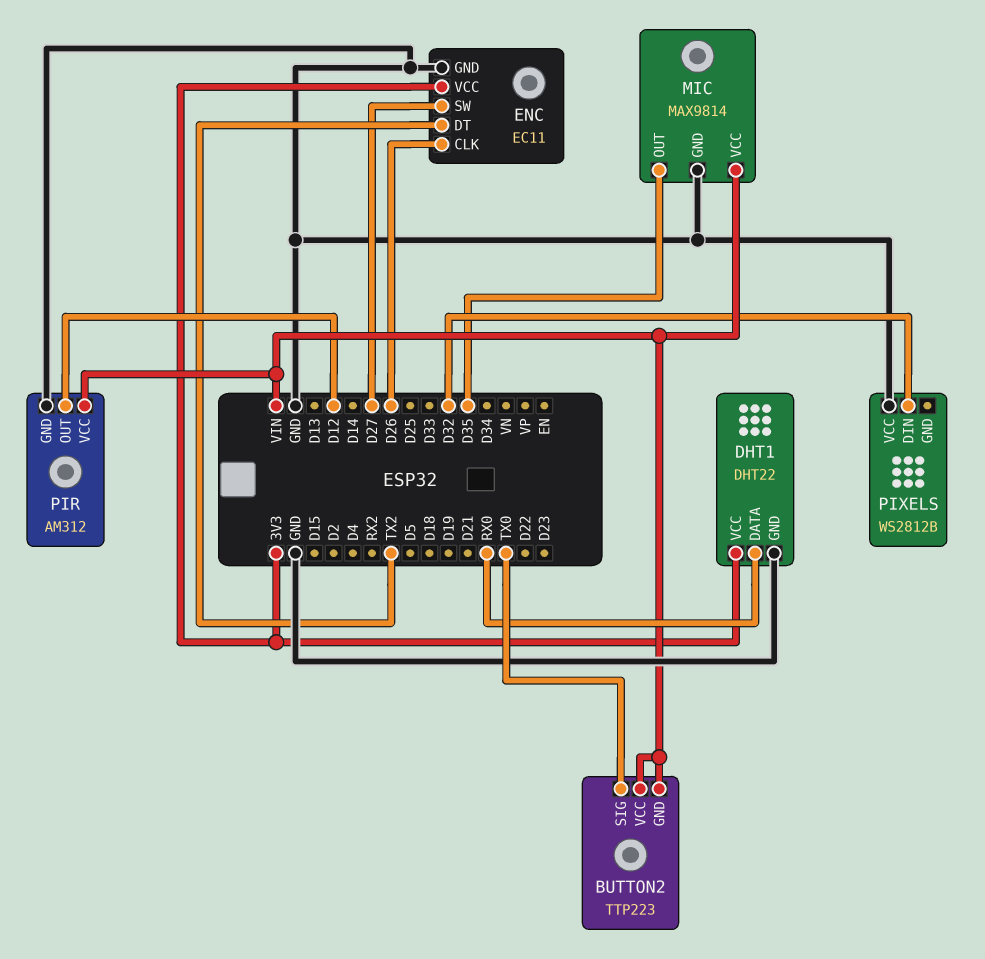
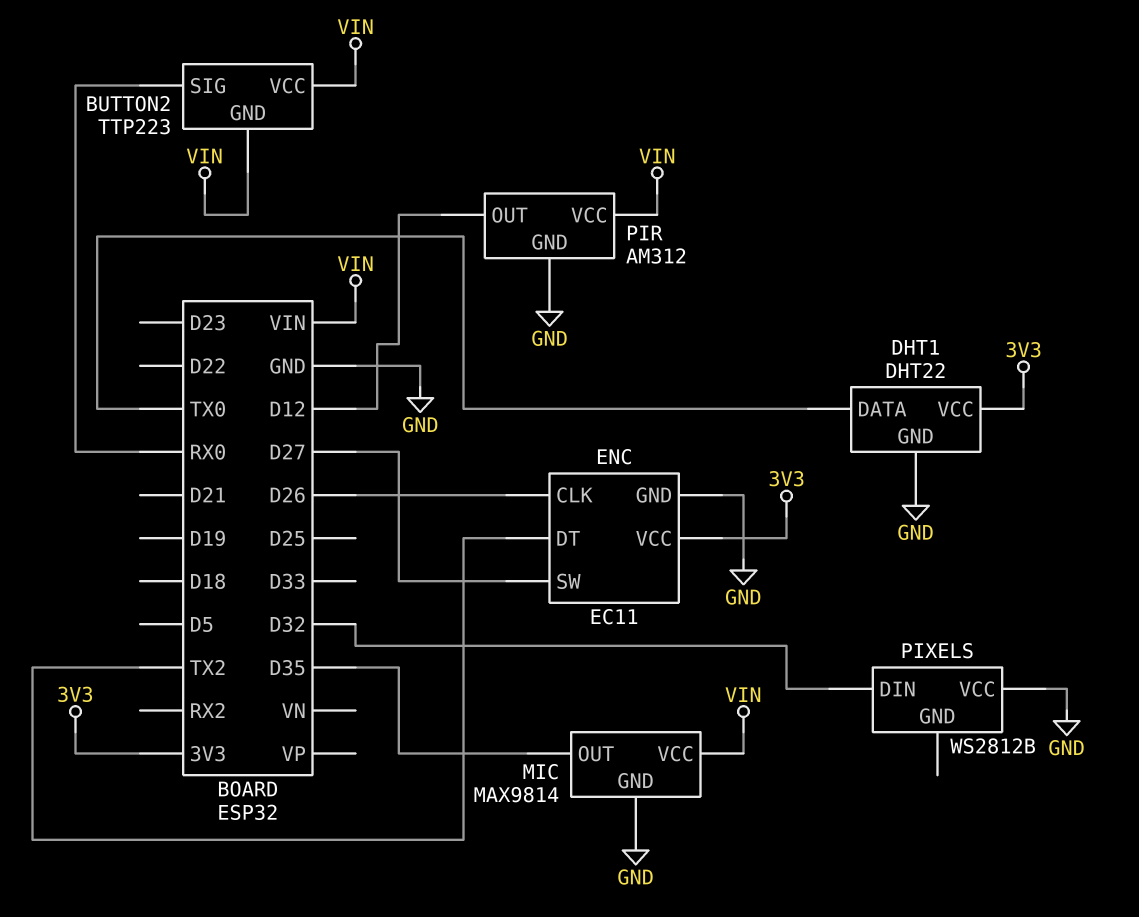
BUTTON2 pin SIG: TX0 -> RX0
DHT1 pin DATA: RX0 -> TX0

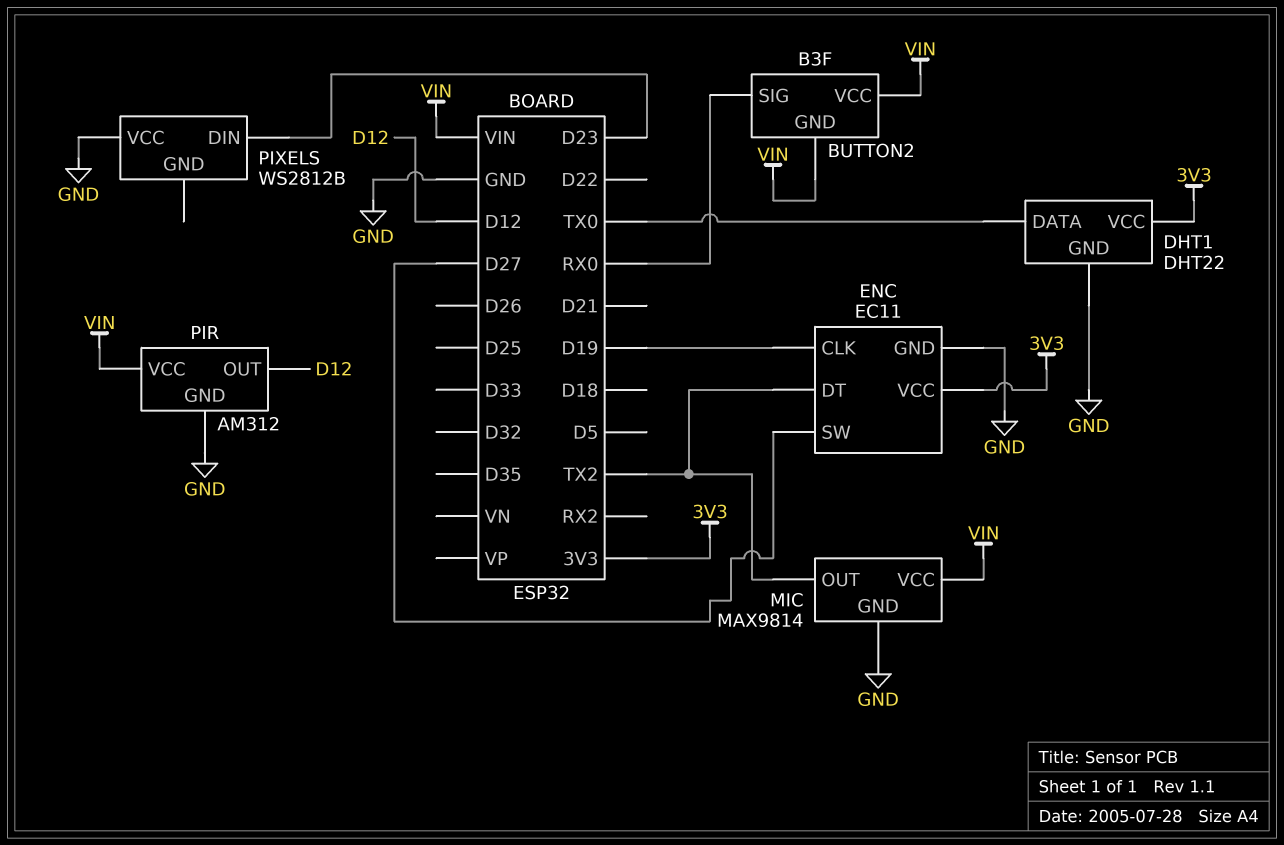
BUTTON2: TTP223 -> B3F
ENC pin CLK: D26 -> D19
MIC pin OUT: D35 -> TX2
PIXELS pin DIN: D32 -> D23

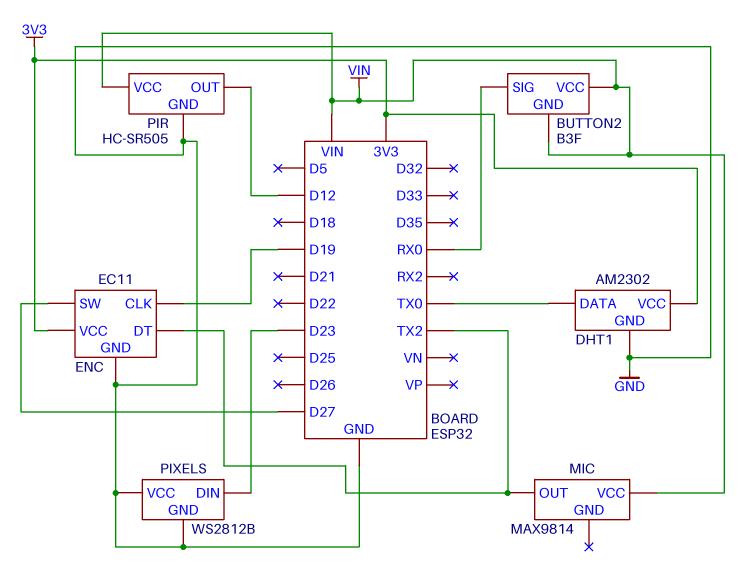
DHT1: DHT22 -> AM2302
MIC pin GND: GND -> none
PIR: AM312 -> HC-SR505
PIXELS pin GND: none -> GND

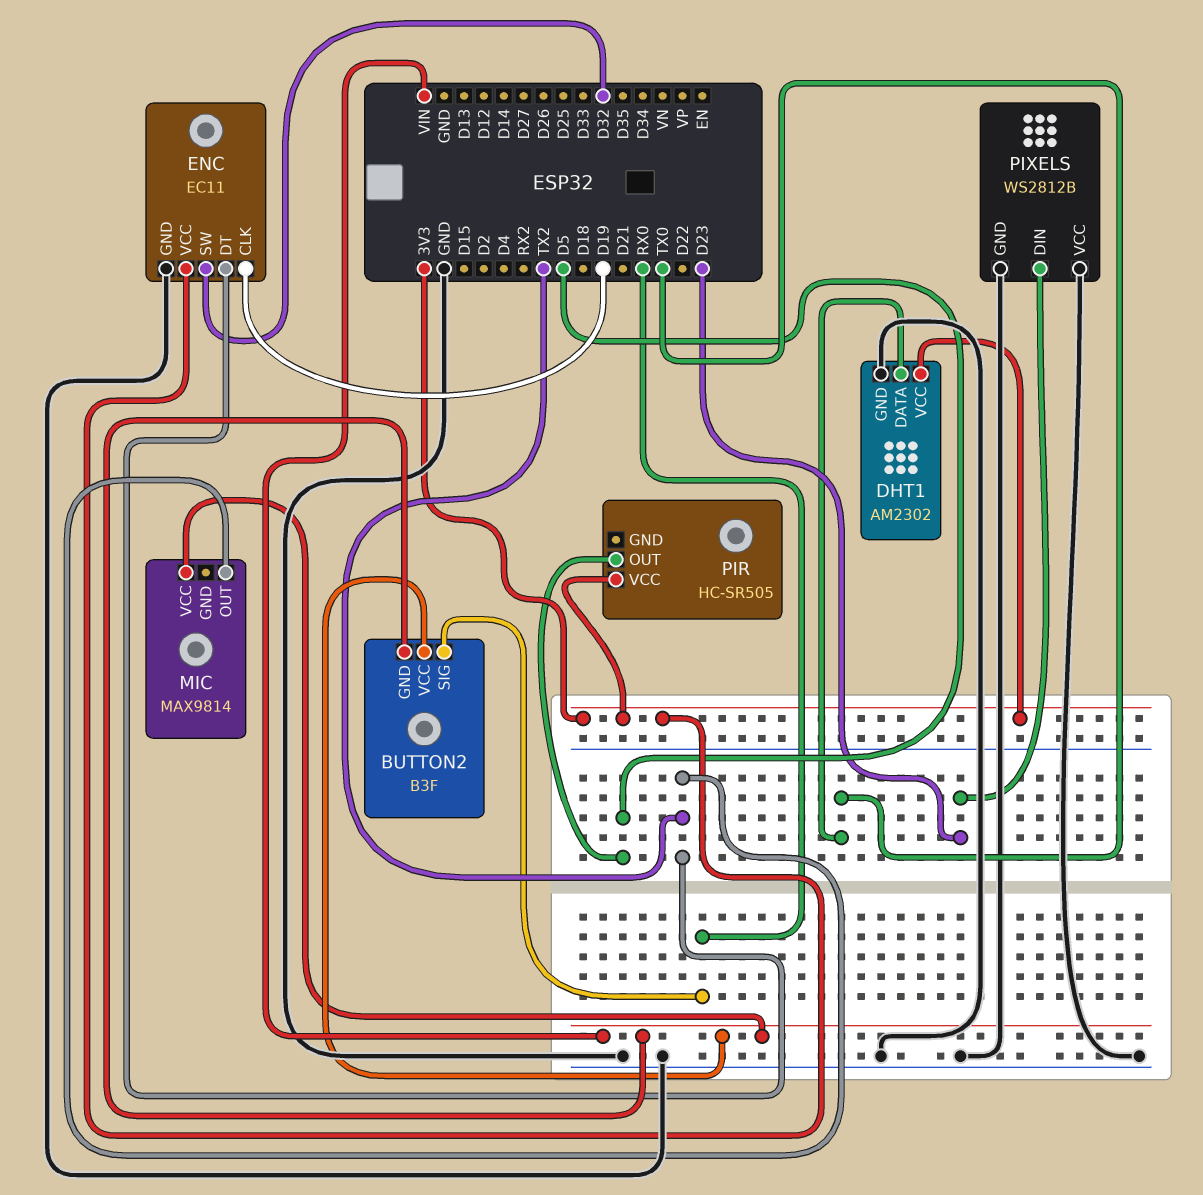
ENC pin SW: D27 -> D32
PIR pin GND: GND -> none
PIR pin OUT: D12 -> D5
PIR pin VCC: VIN -> 3V3

